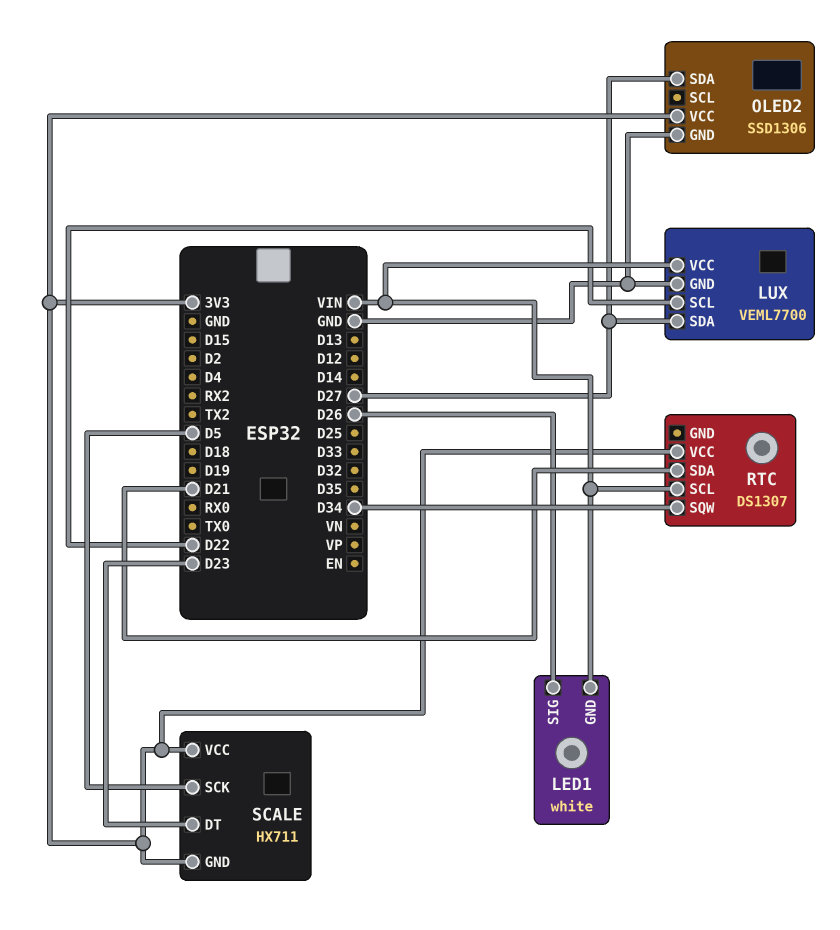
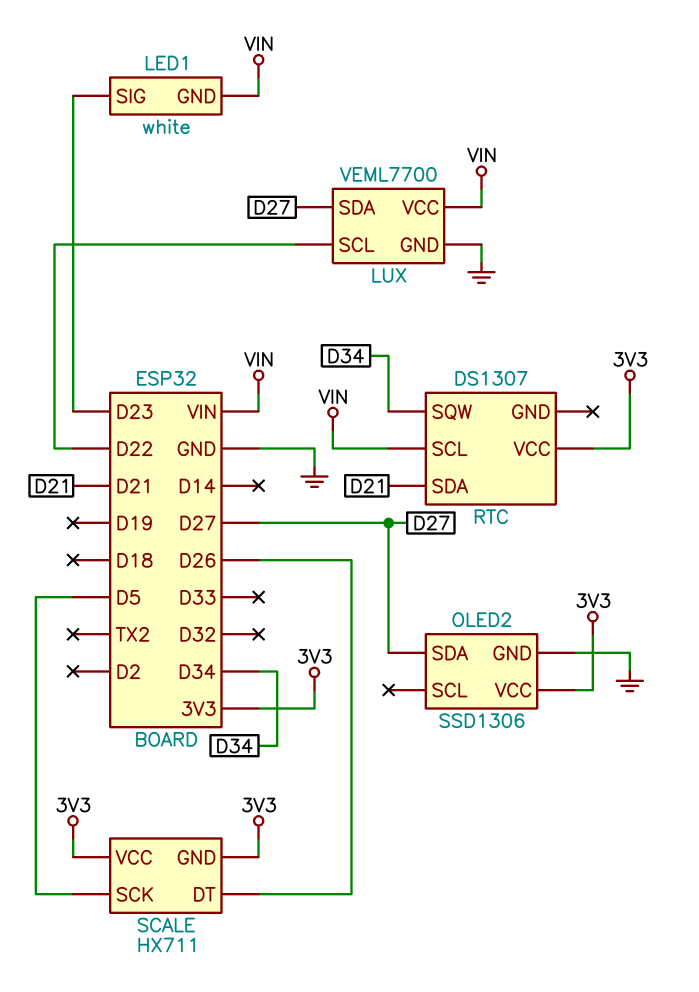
LED1 pin SIG: D26 -> D23
SCALE pin DT: D23 -> D26

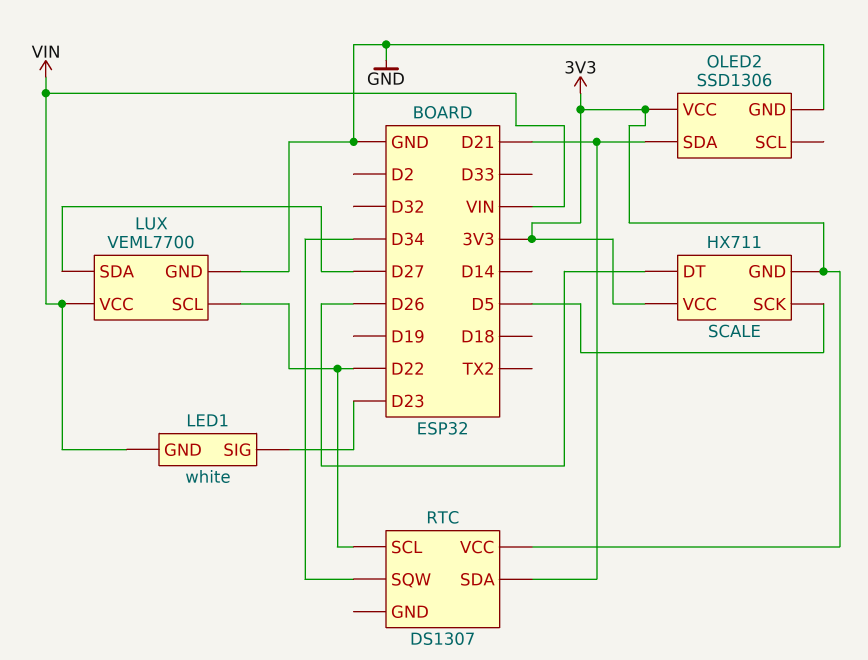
OLED2 pin SDA: D27 -> D21
RTC pin SCL: VIN -> D22

